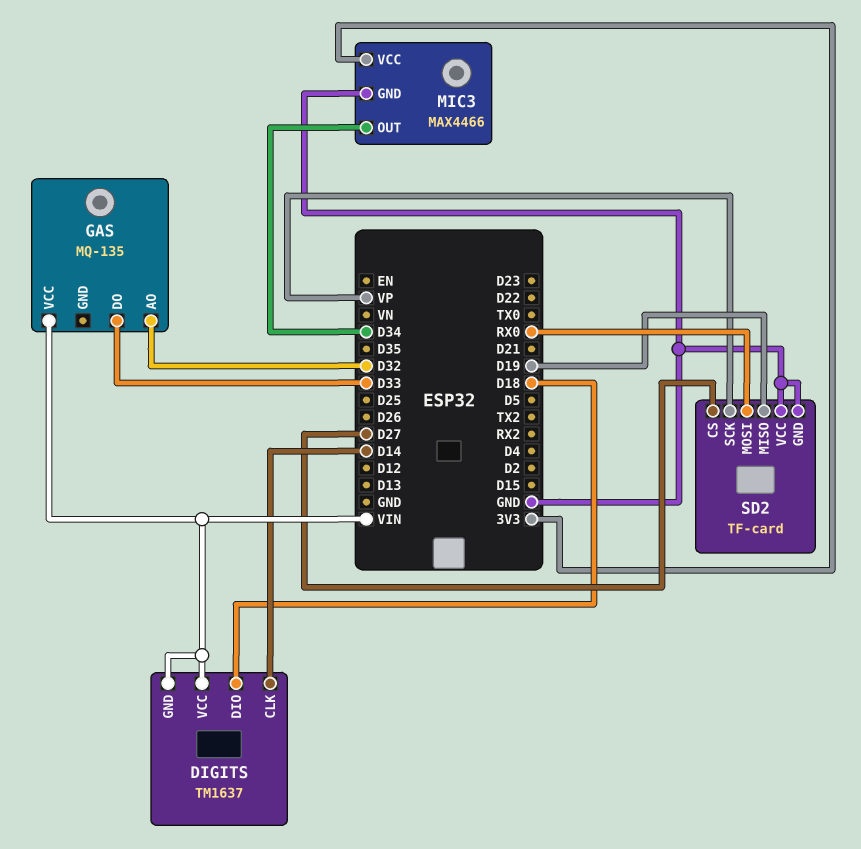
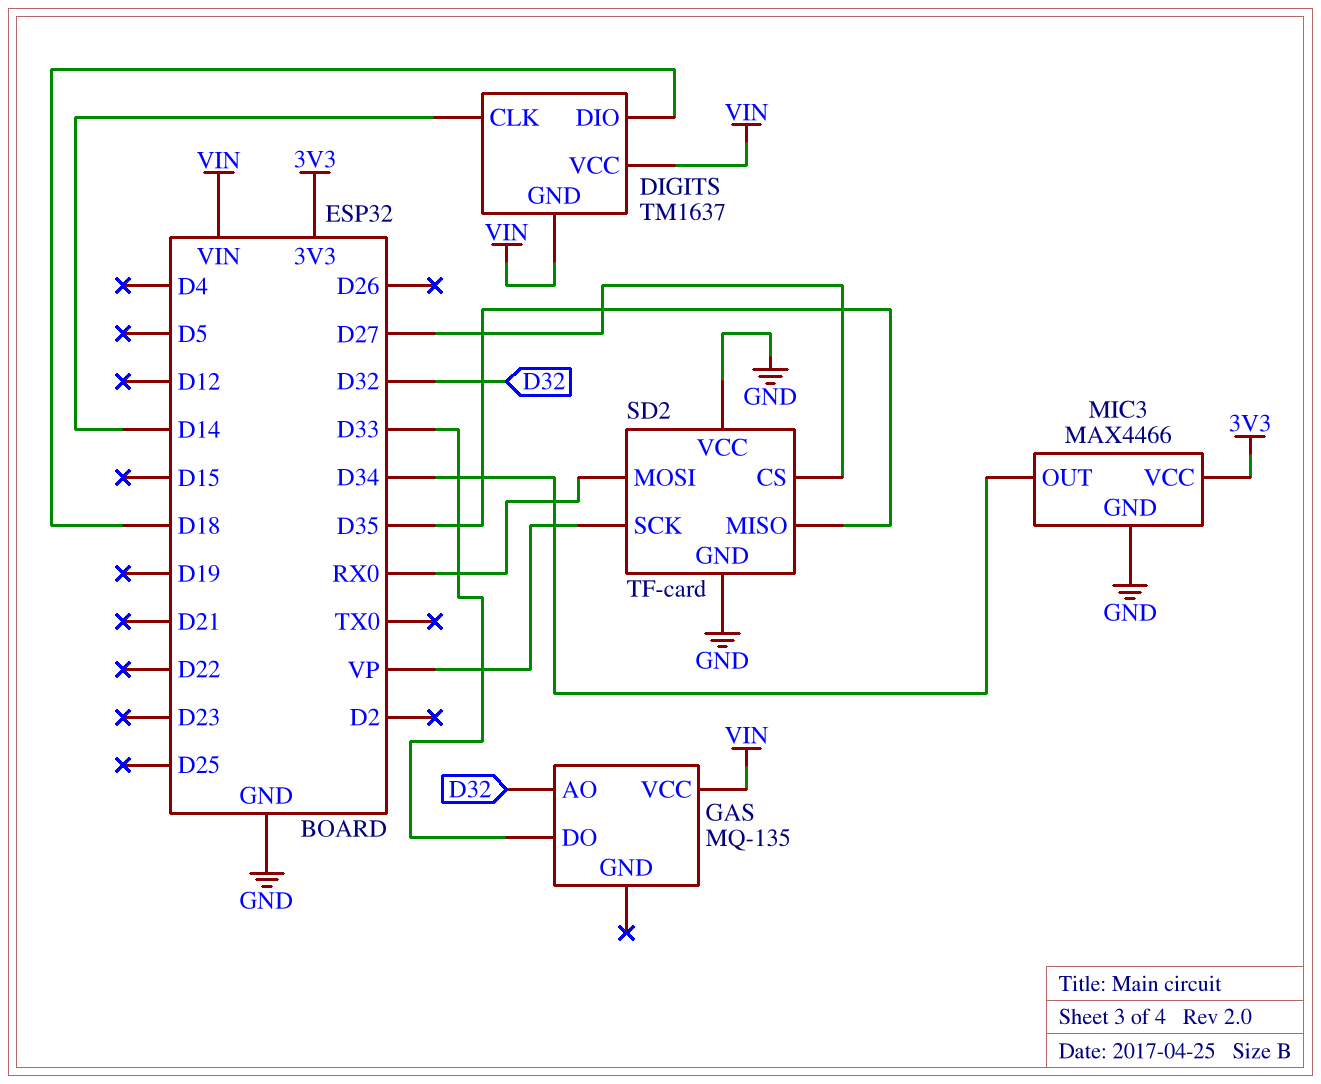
SD2 pin MISO: D19 -> D35

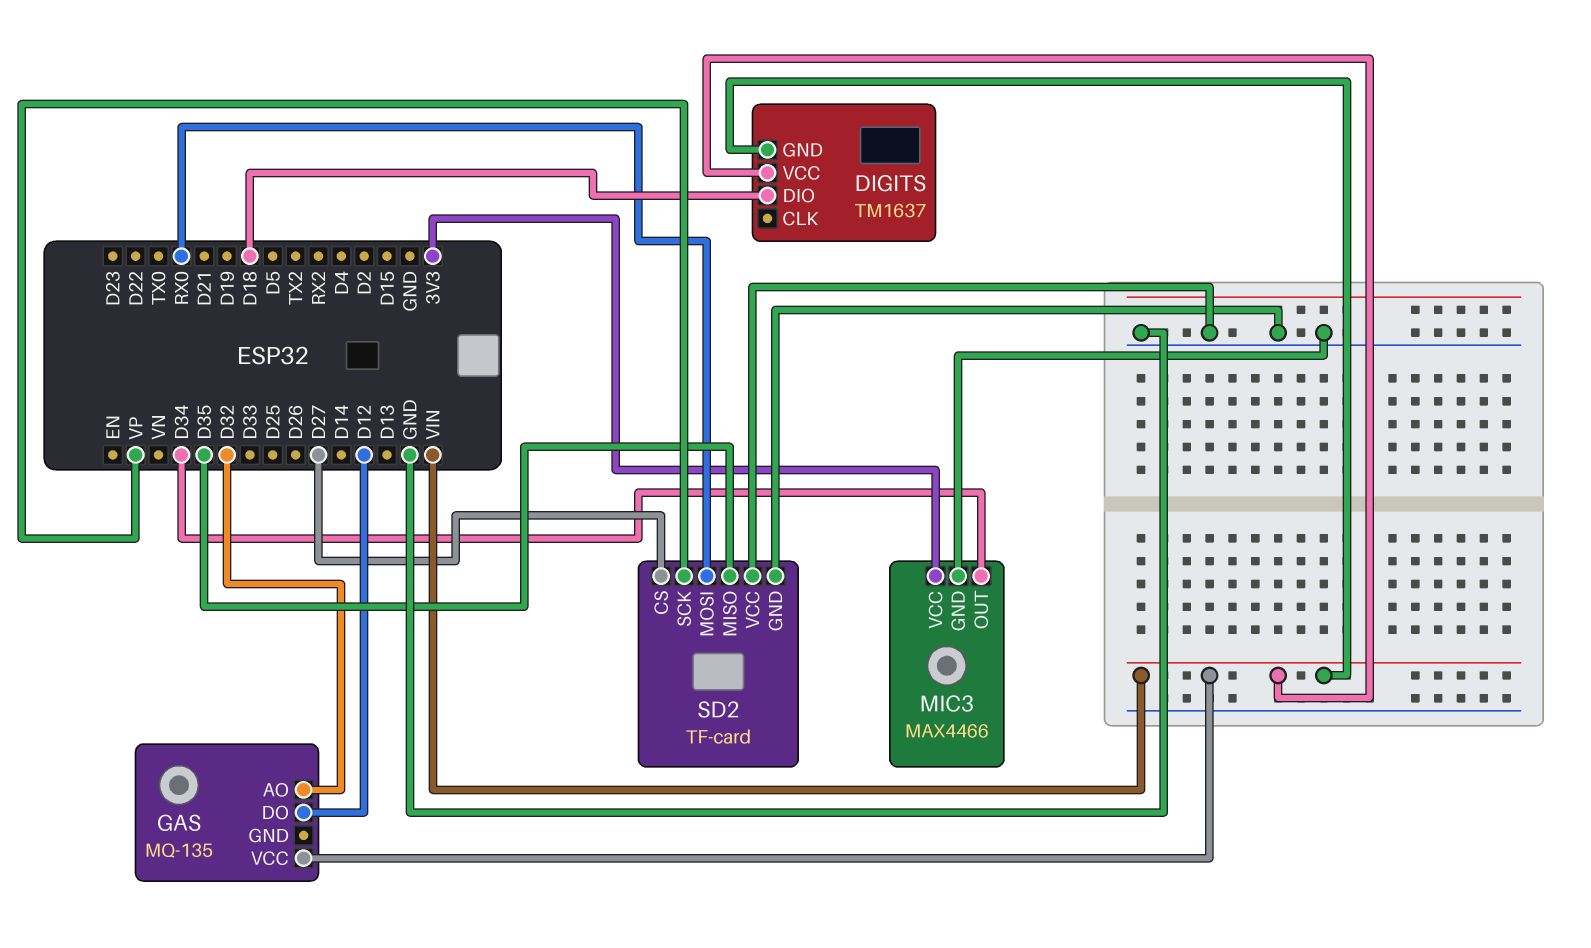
DIGITS pin CLK: D14 -> none
GAS pin DO: D33 -> D12

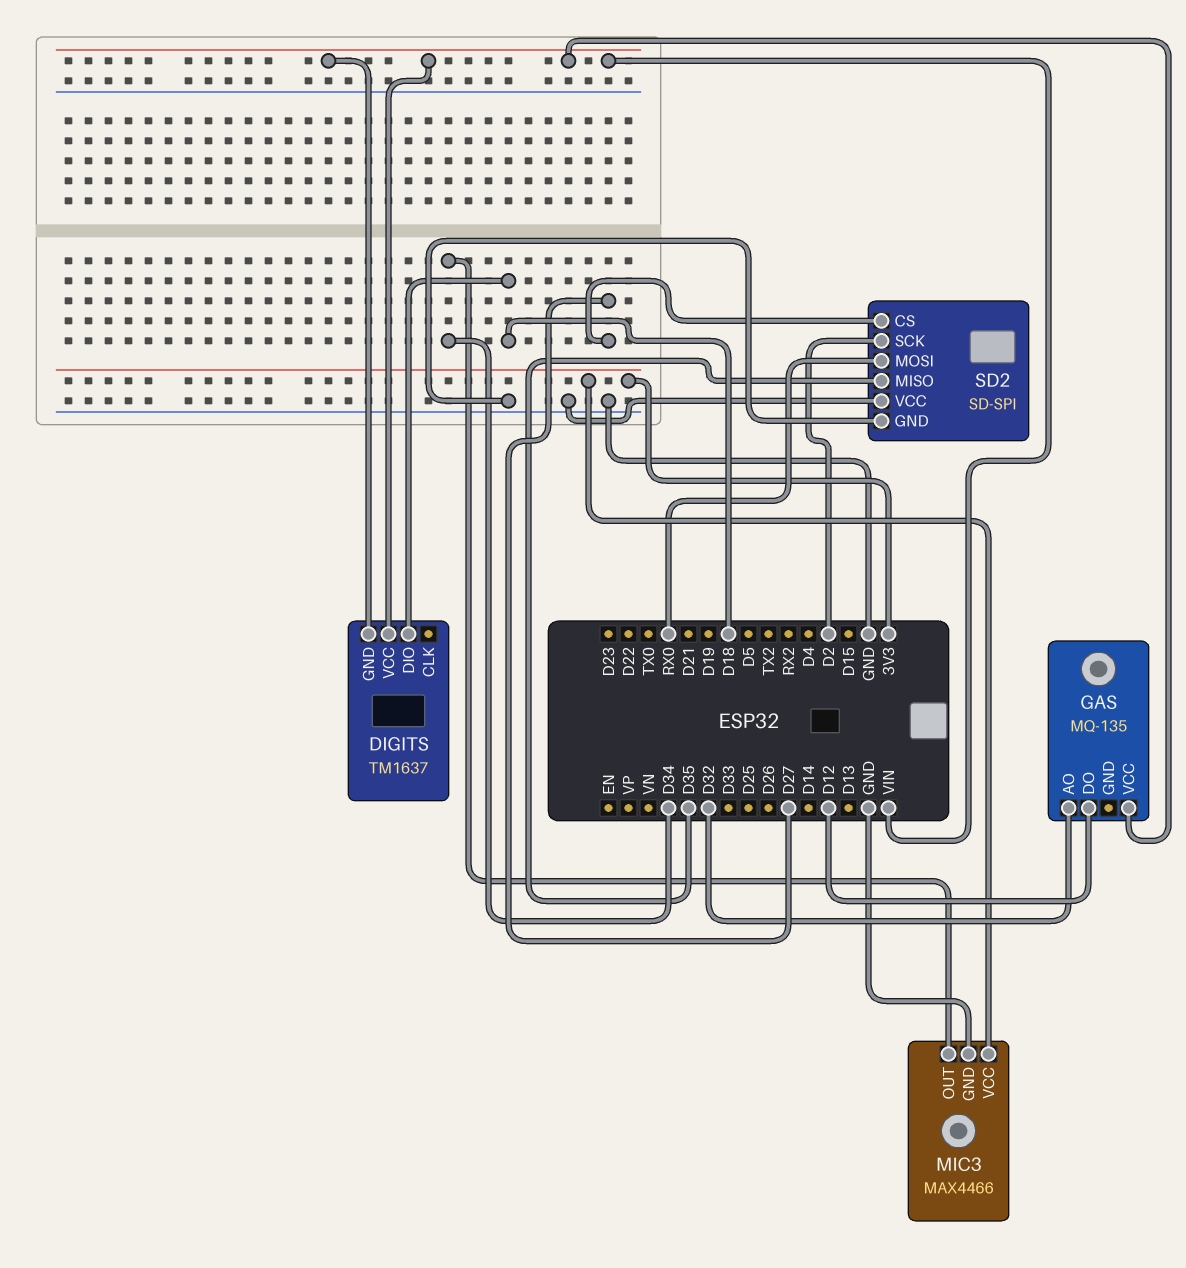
SD2: TF-card -> SD-SPI
SD2 pin SCK: VP -> D2

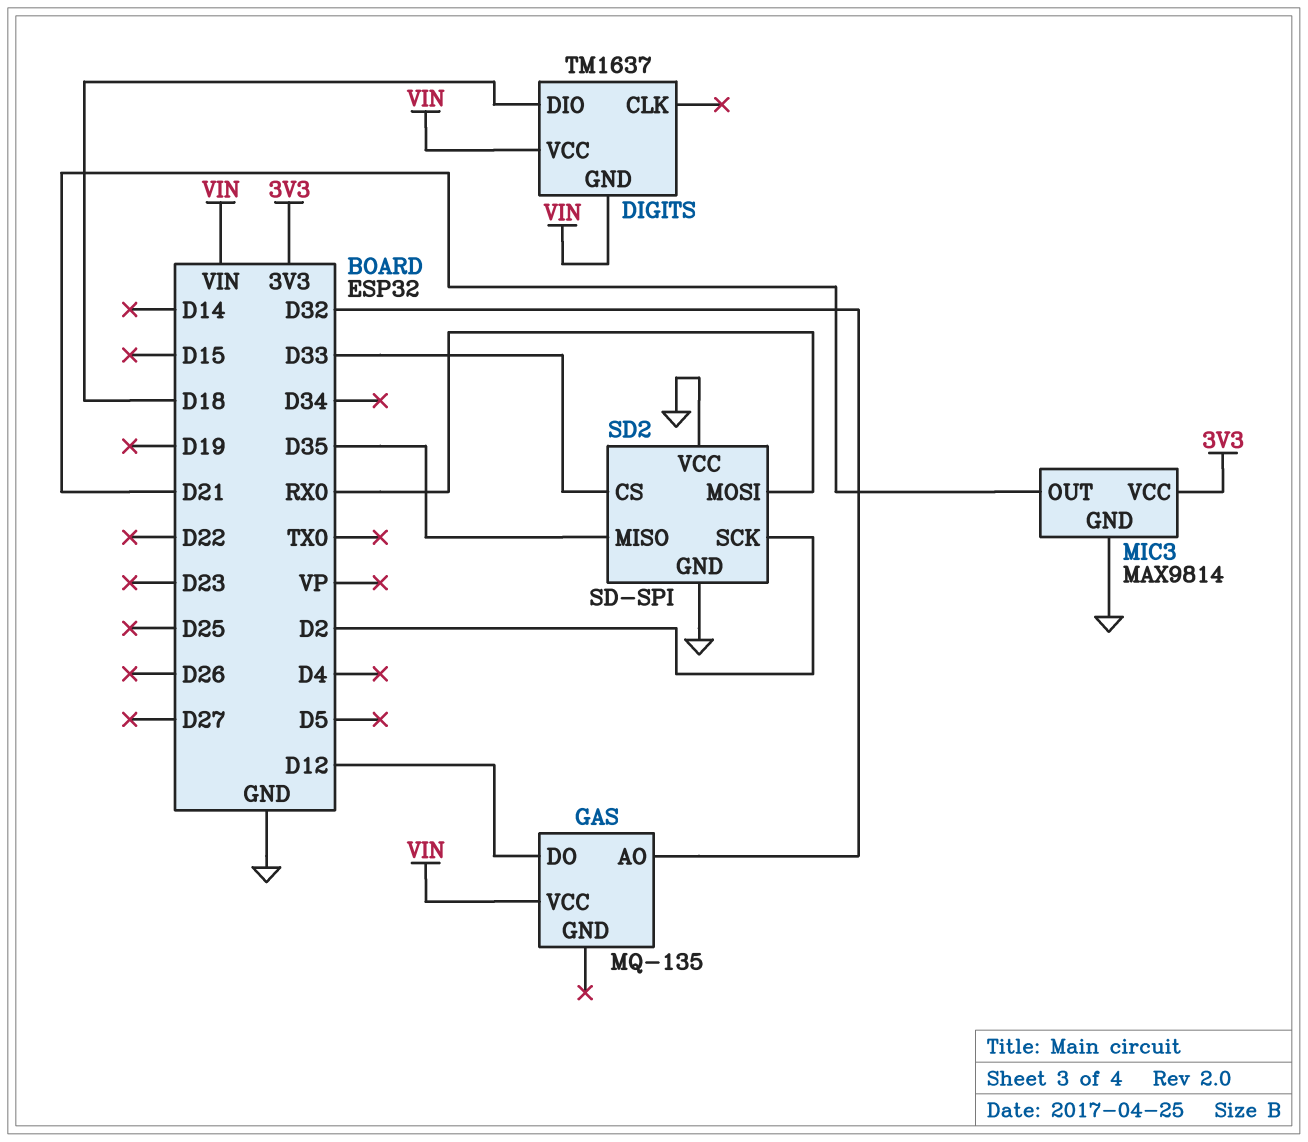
MIC3: MAX4466 -> MAX9814
MIC3 pin OUT: D34 -> D21
SD2 pin CS: D27 -> D33

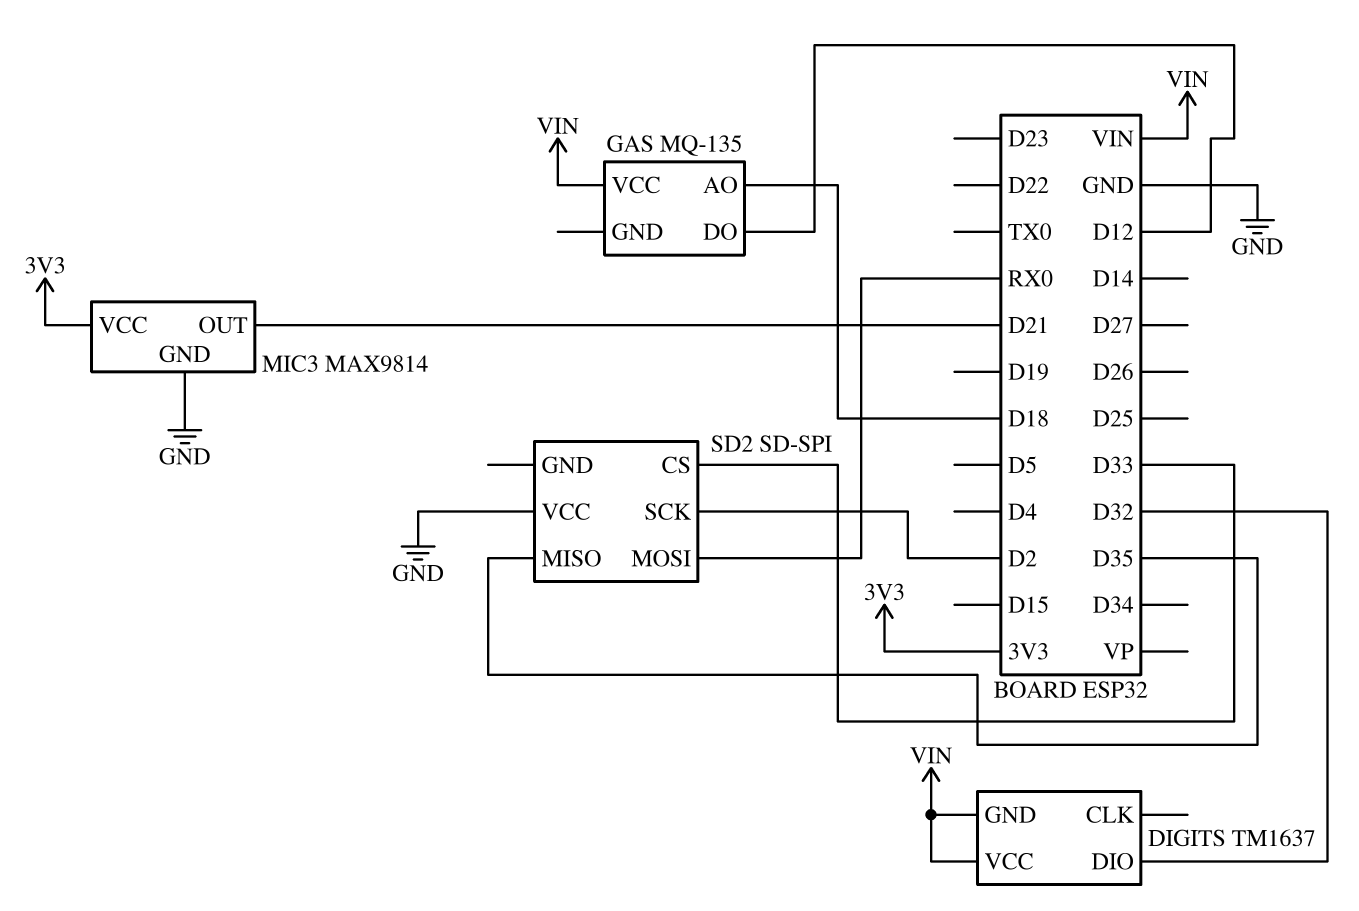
DIGITS pin DIO: D18 -> D32
GAS pin AO: D32 -> D18
SD2 pin GND: GND -> none

